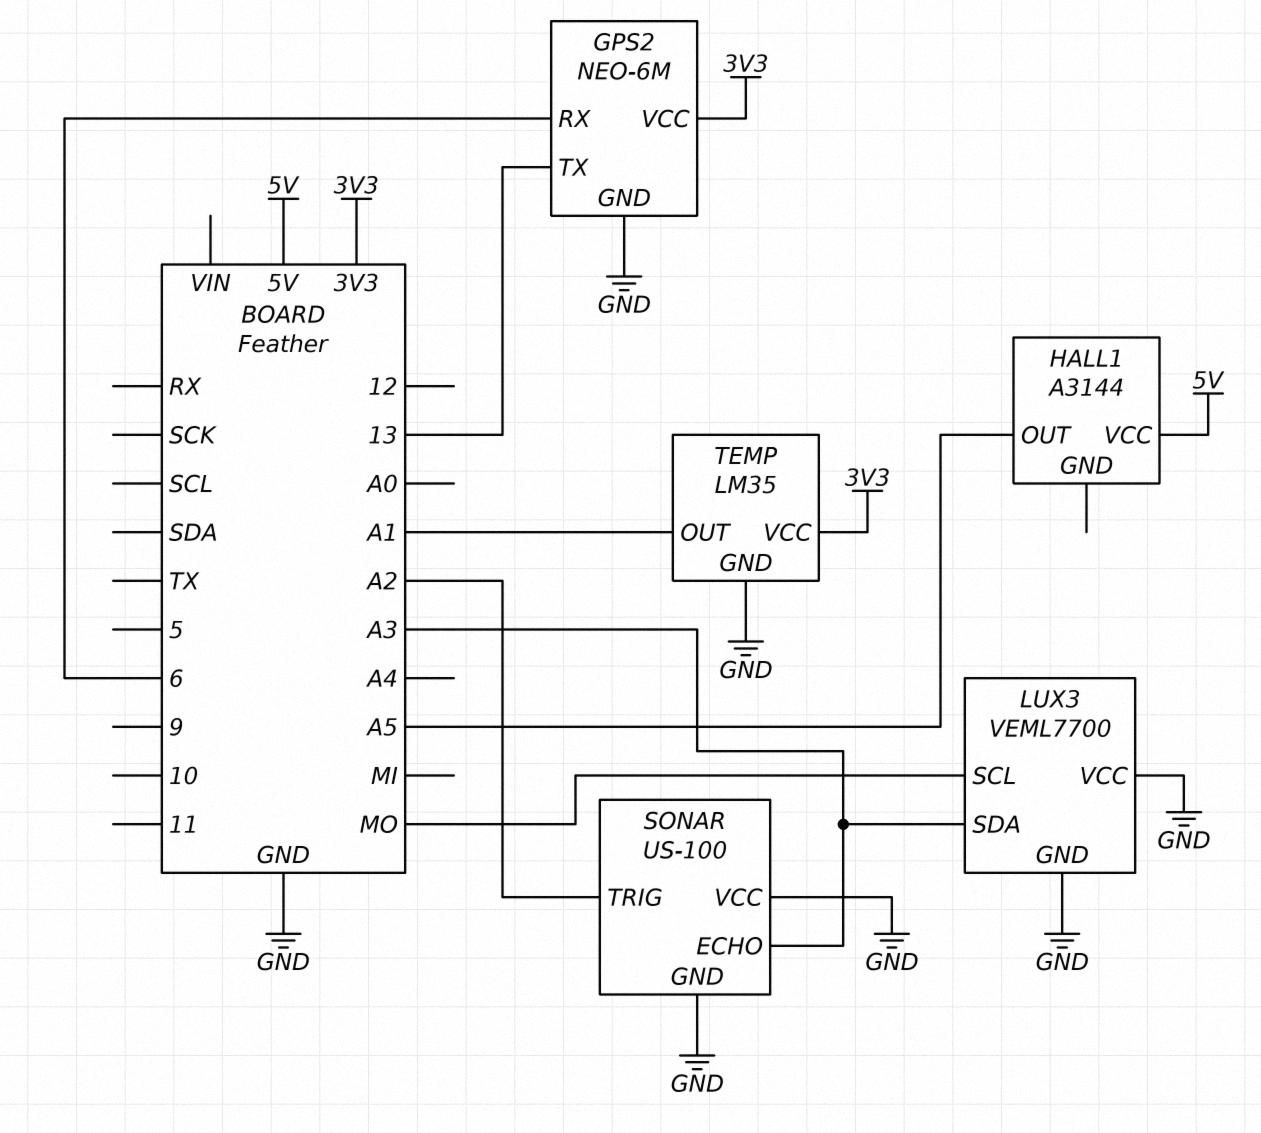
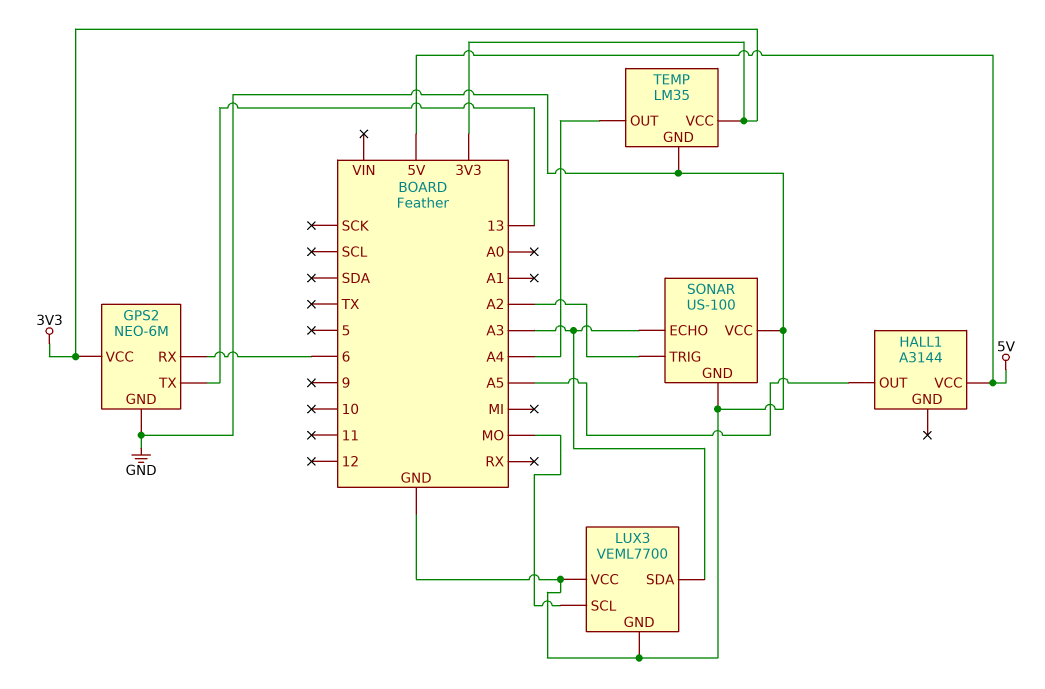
TEMP pin OUT: A1 -> A4

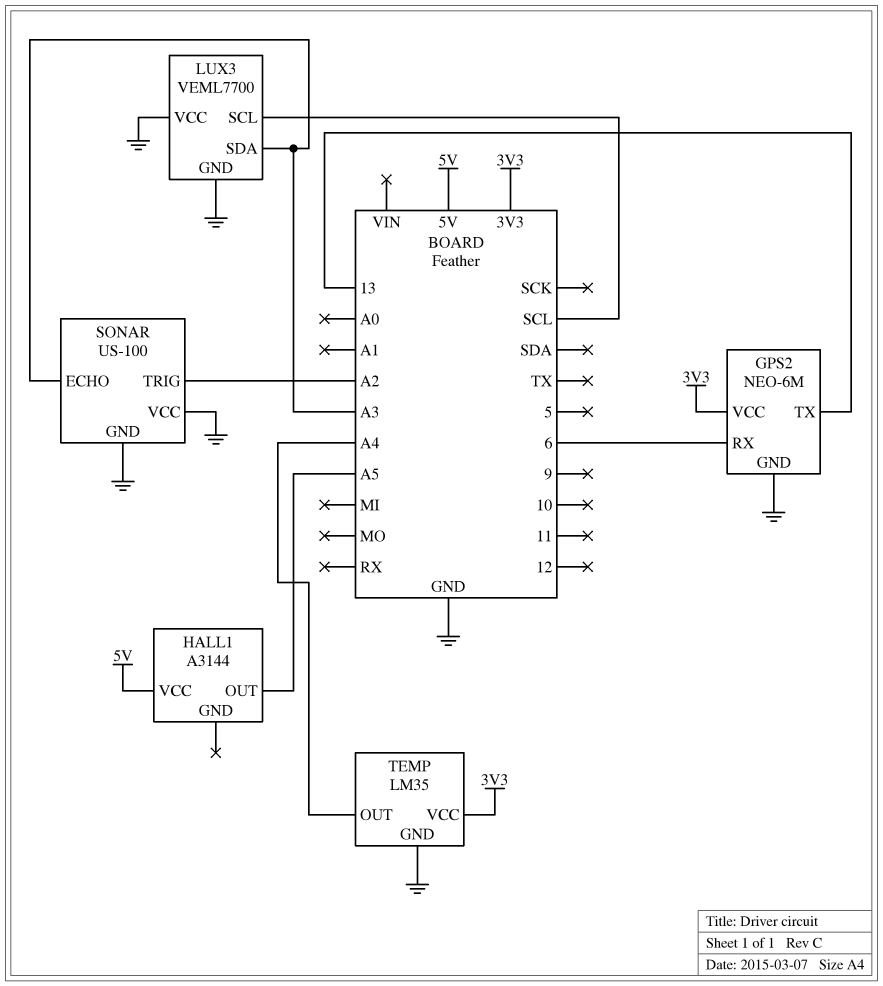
LUX3 pin SCL: MO -> SCL

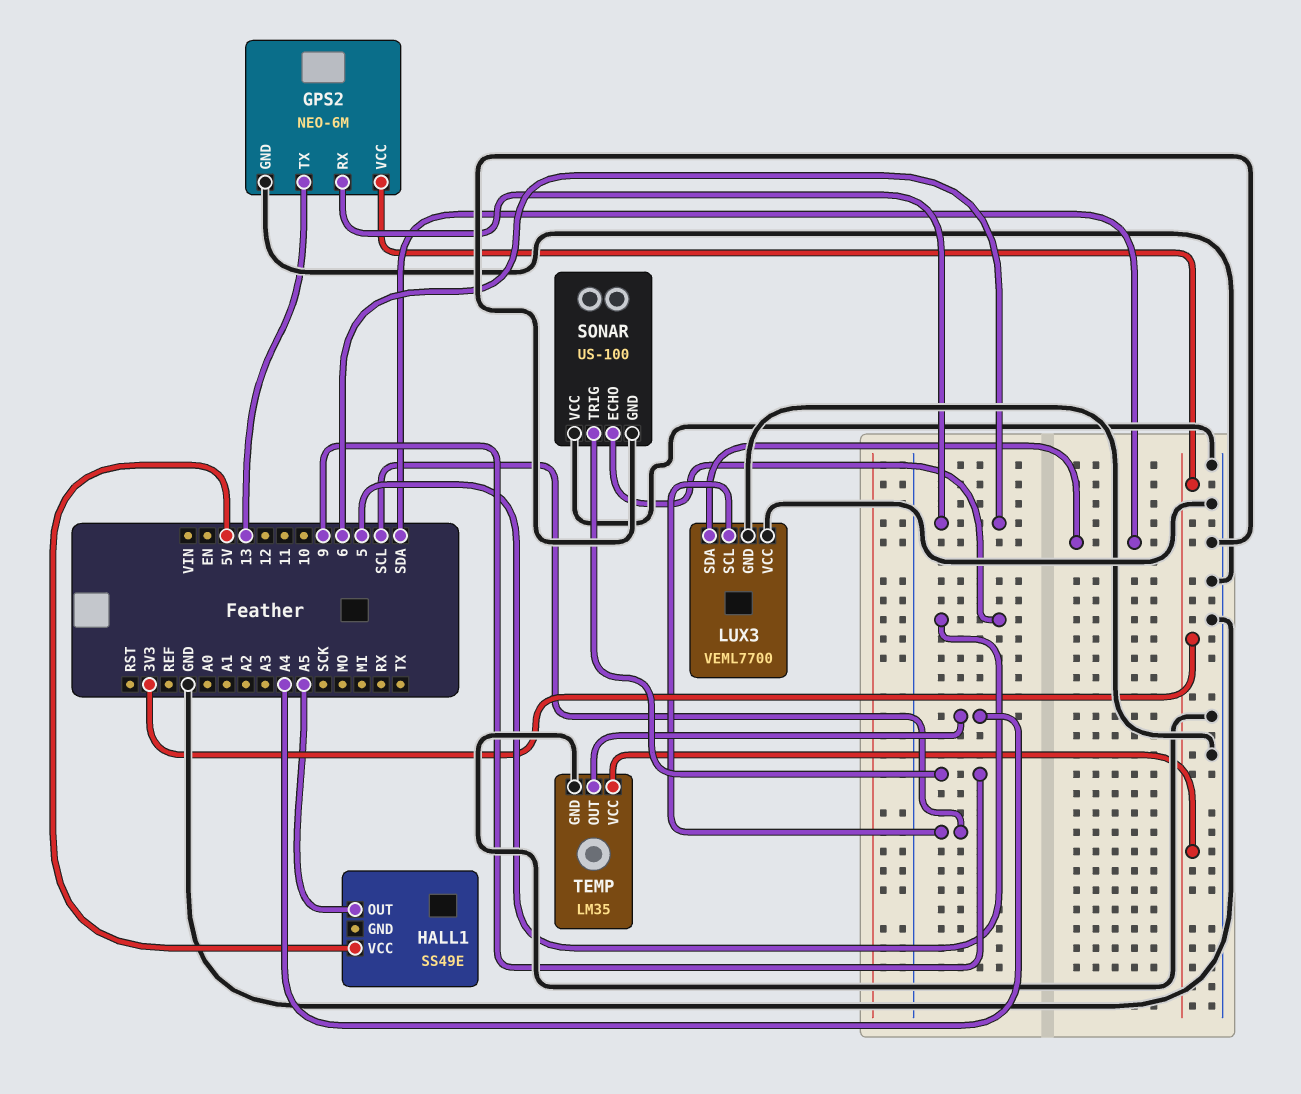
HALL1: A3144 -> SS49E
LUX3 pin SDA: A3 -> SDA
SONAR pin ECHO: A3 -> 5
SONAR pin TRIG: A2 -> 9

